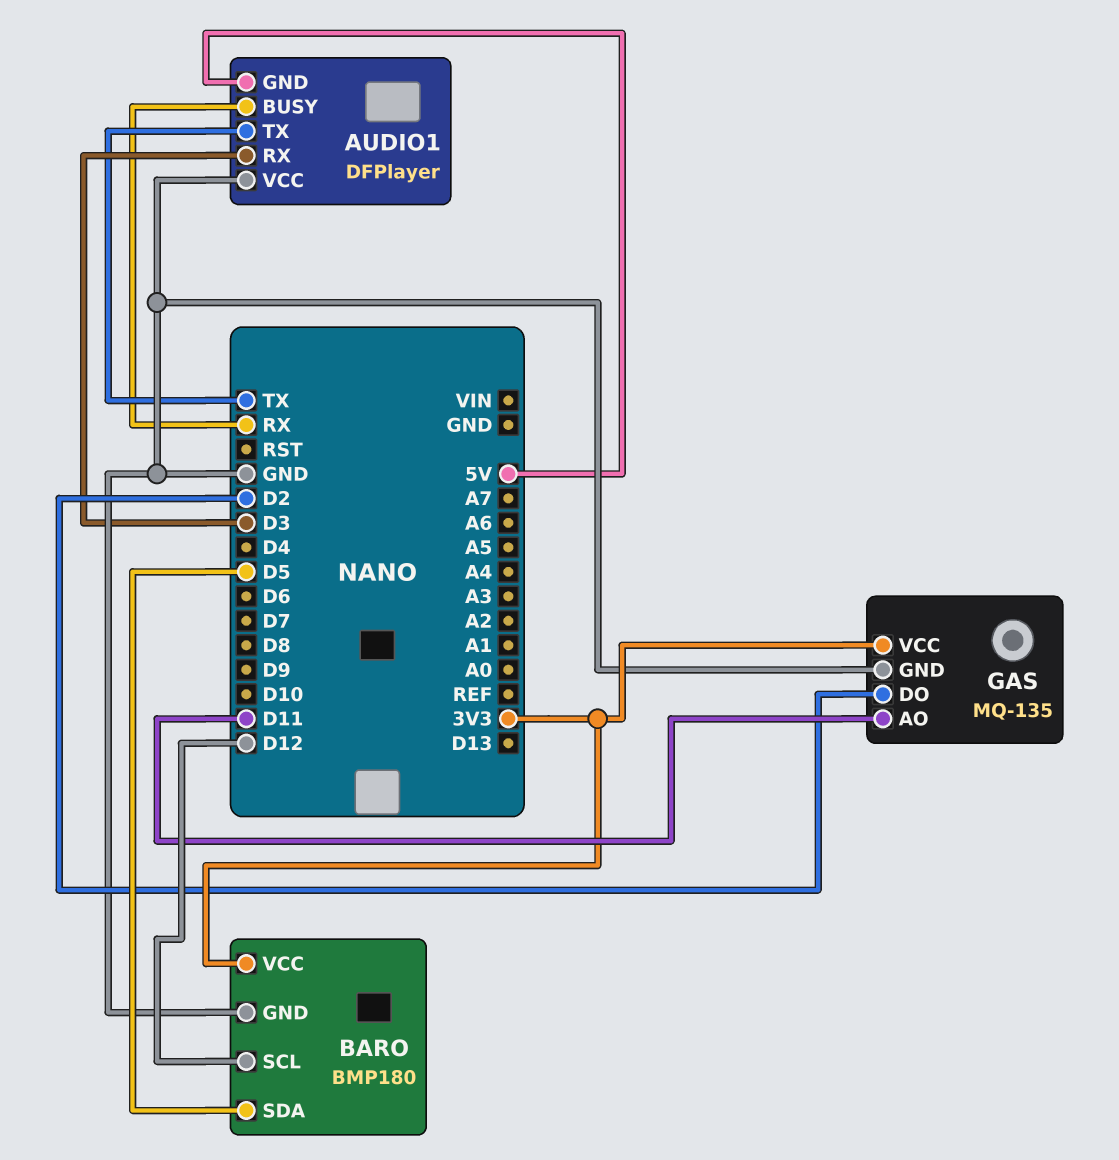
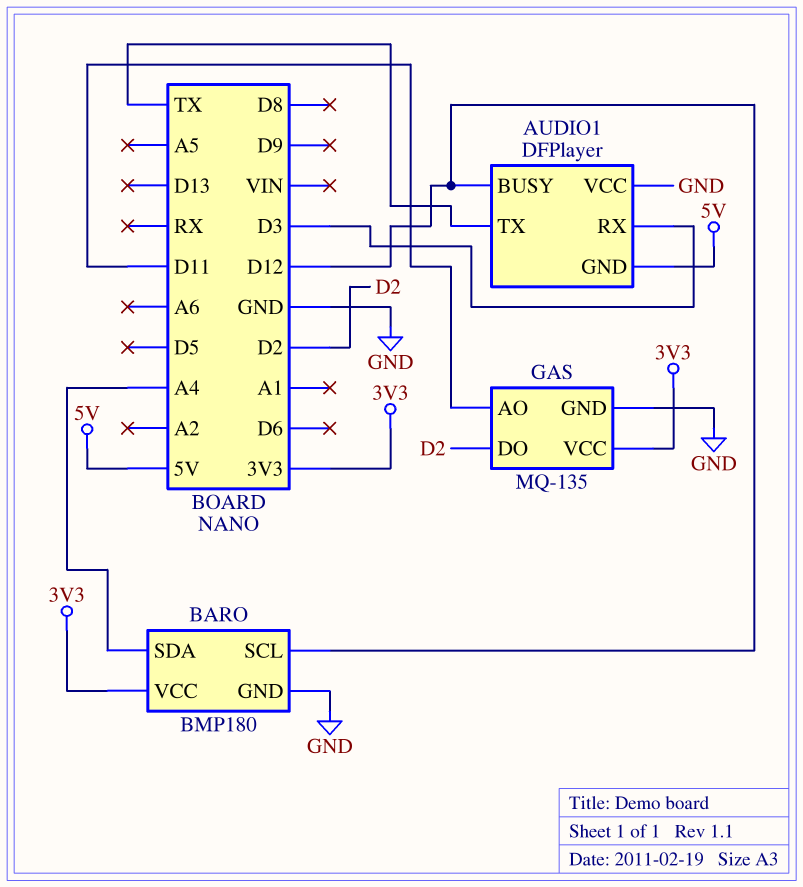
AUDIO1 pin BUSY: RX -> D12
BARO pin SDA: D5 -> A4

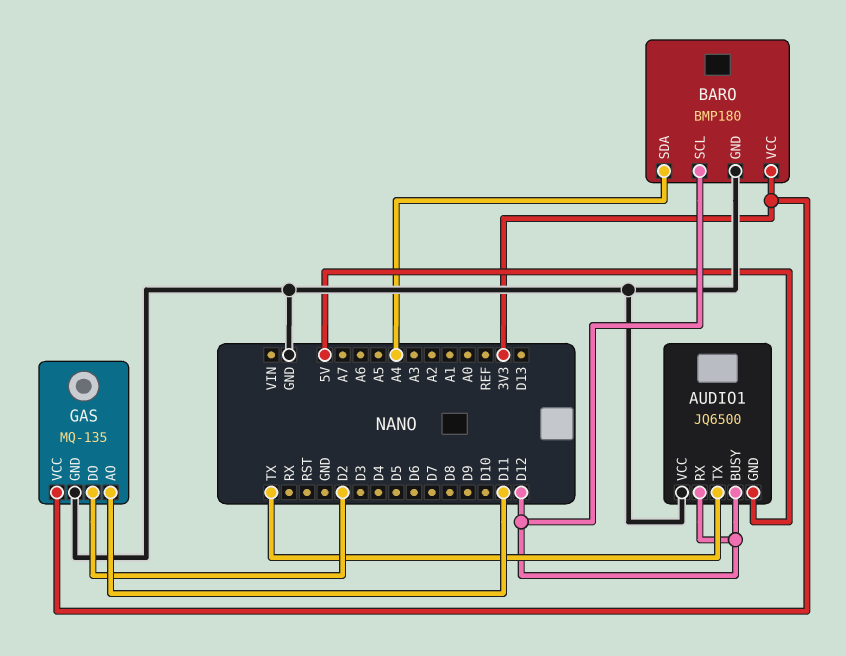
AUDIO1: DFPlayer -> JQ6500
AUDIO1 pin RX: D3 -> D12

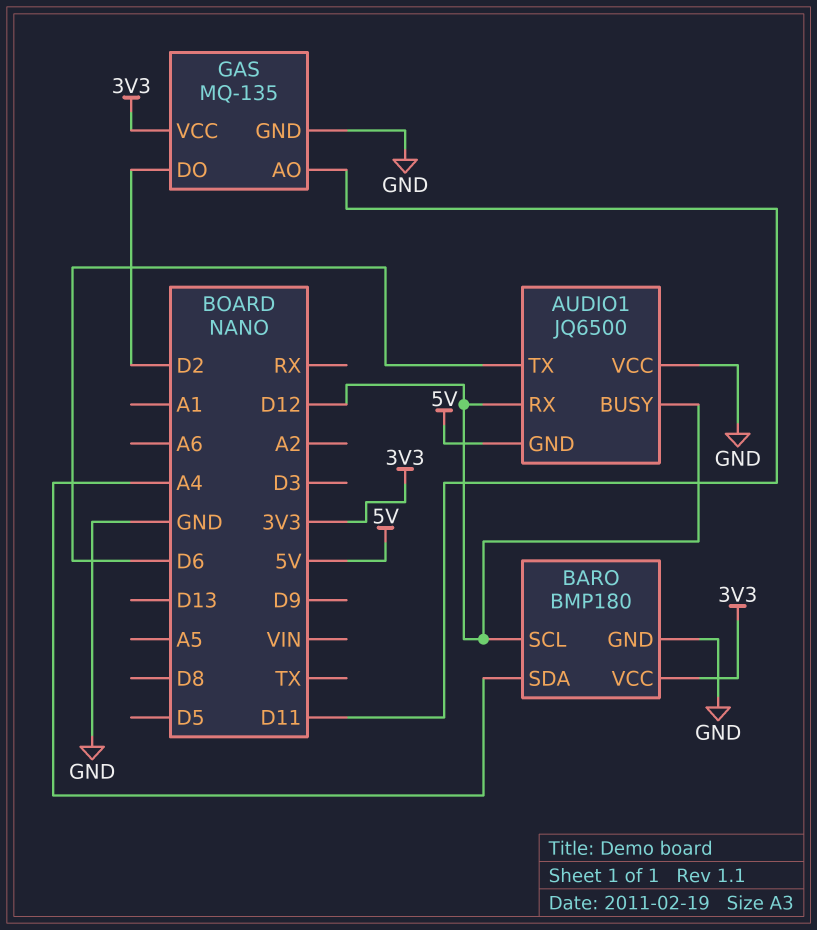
AUDIO1 pin TX: TX -> D6

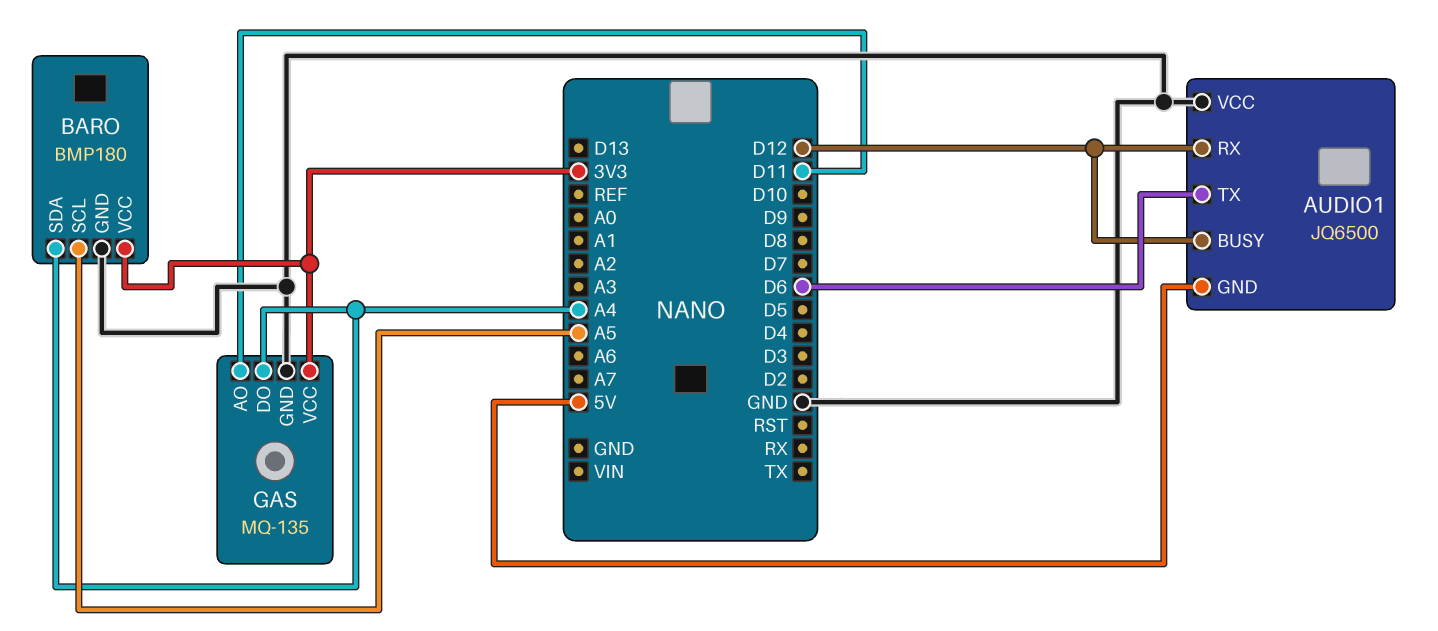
BARO pin SCL: D12 -> A5
GAS pin DO: D2 -> A4

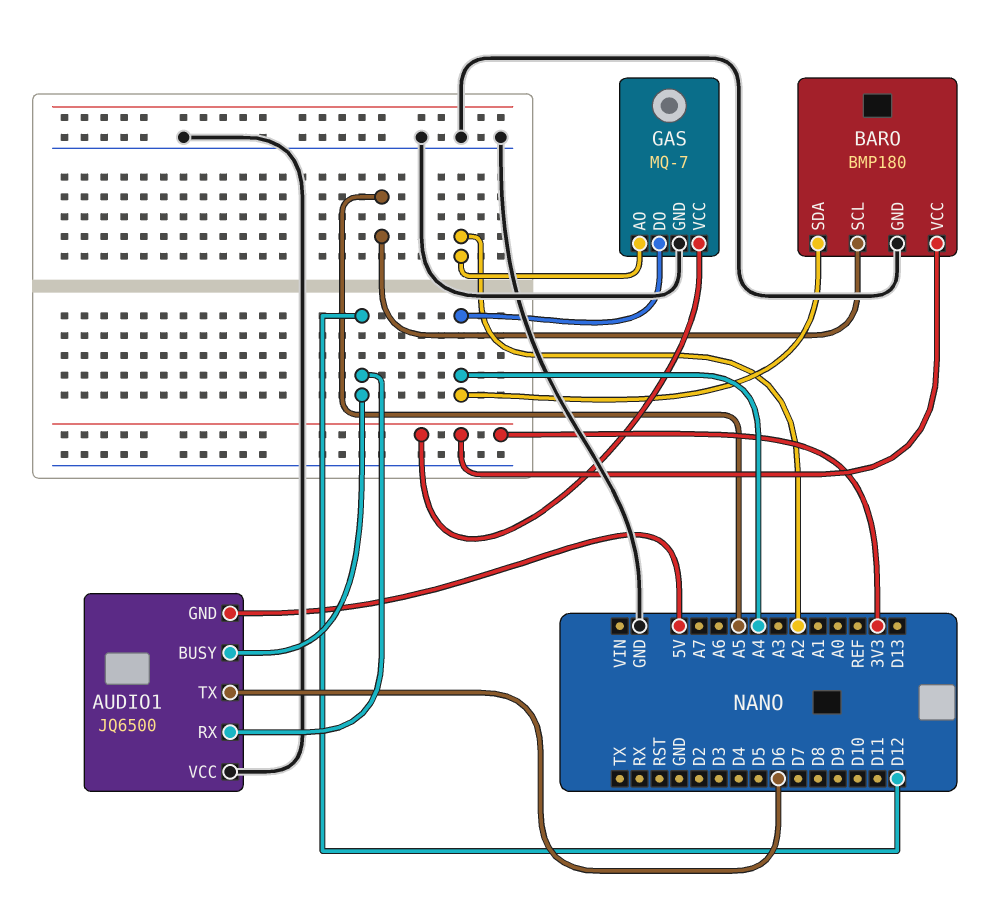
GAS: MQ-135 -> MQ-7
GAS pin AO: D11 -> A2

